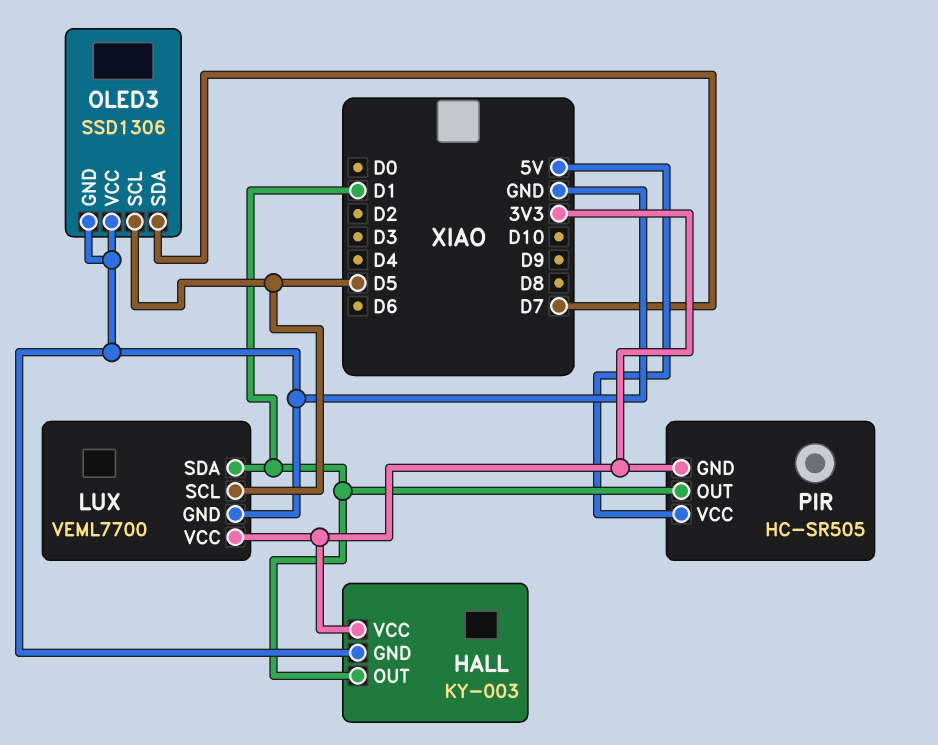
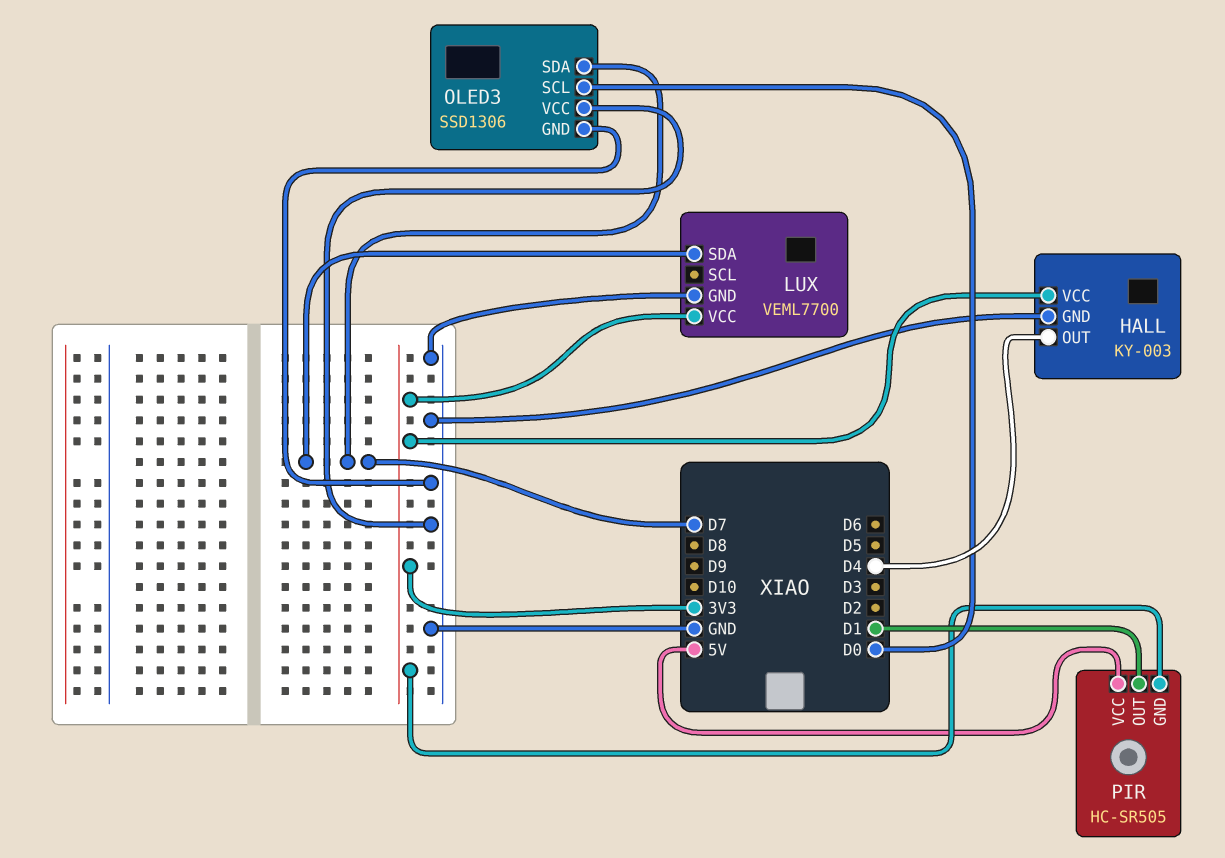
HALL pin OUT: D1 -> D4
LUX pin SCL: D5 -> none
LUX pin SDA: D1 -> D7
OLED3 pin SCL: D5 -> D0

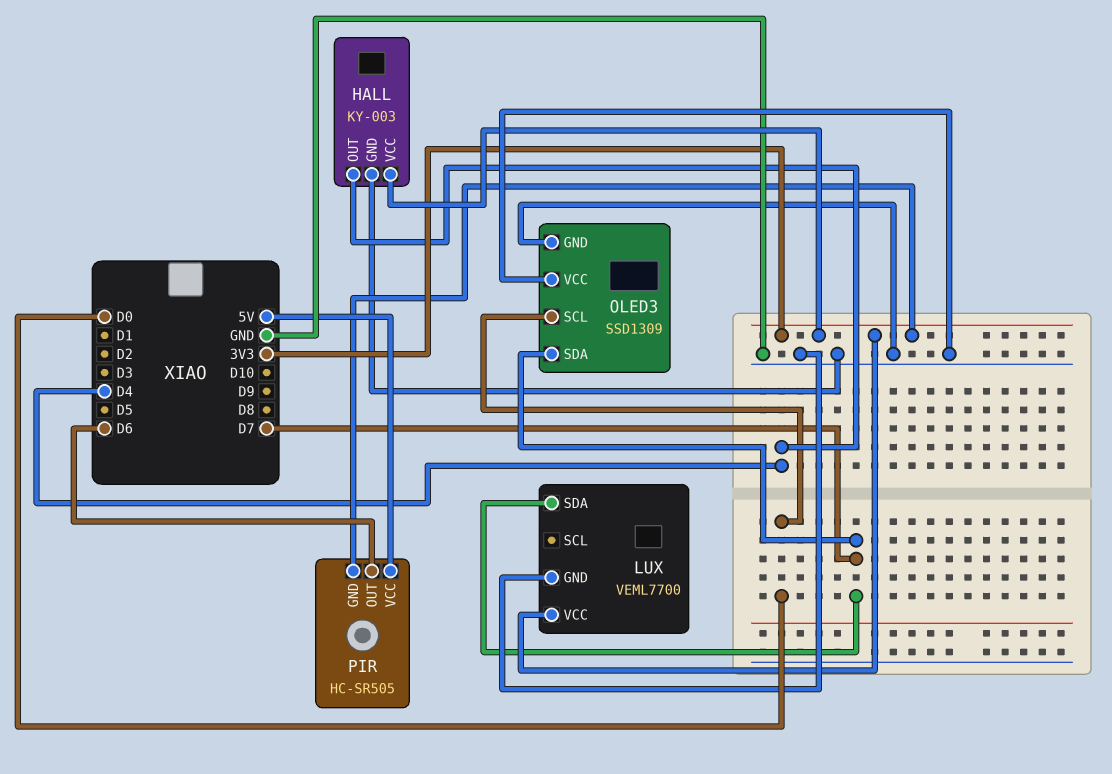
OLED3: SSD1306 -> SSD1309
PIR pin OUT: D1 -> D6

